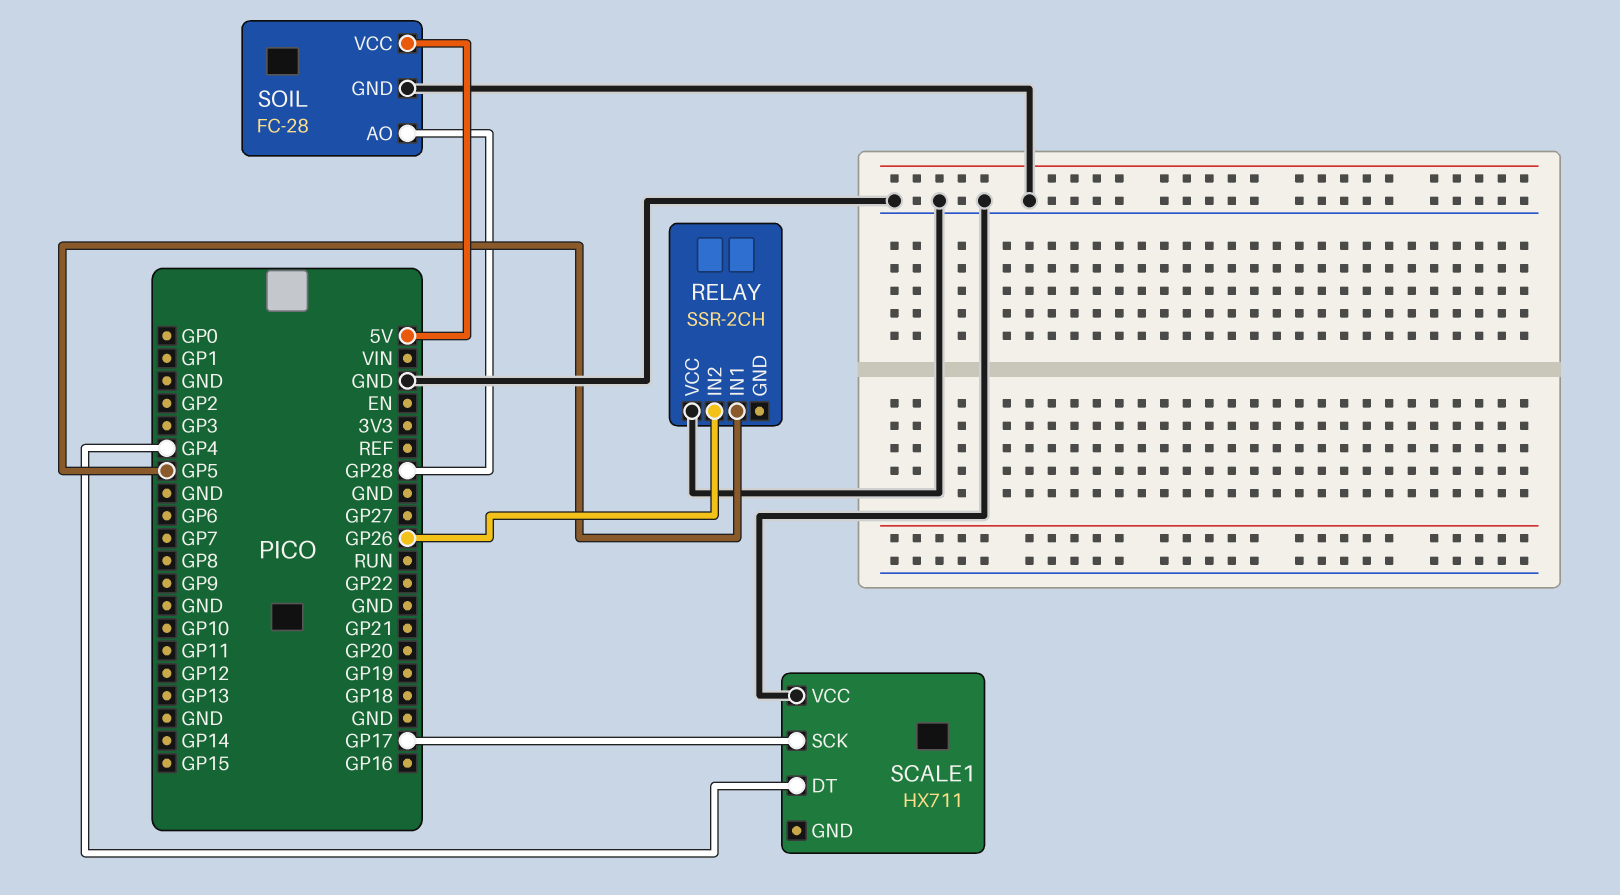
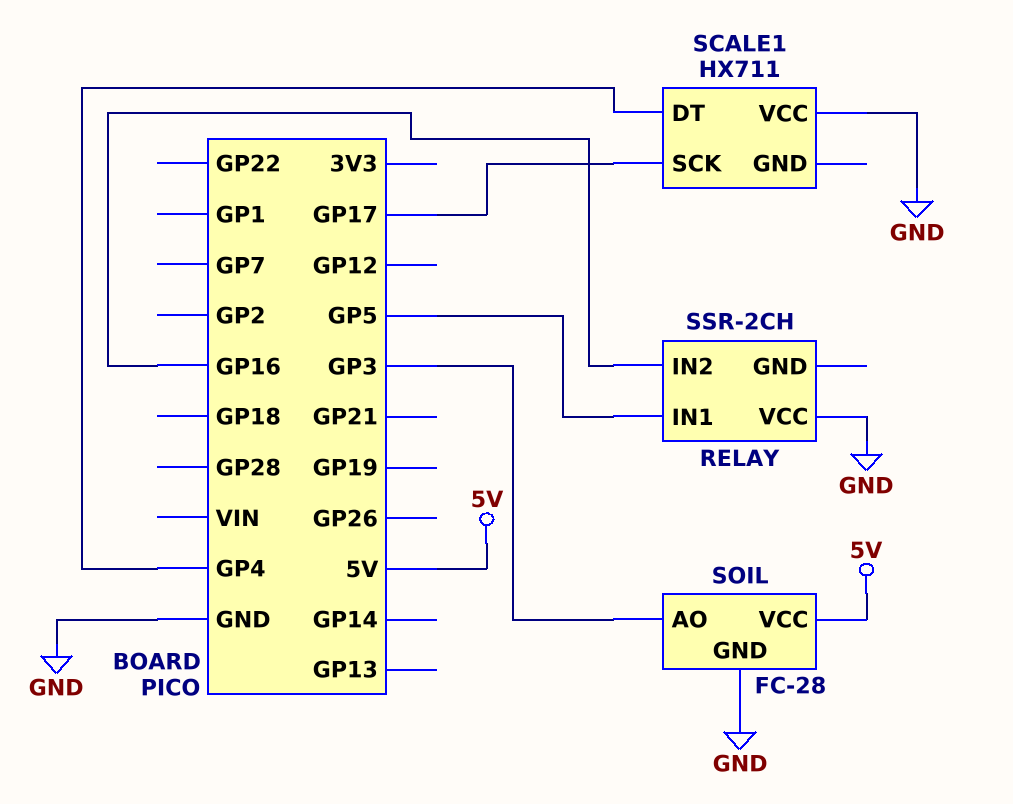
RELAY pin IN2: GP26 -> GP16
SOIL pin AO: GP28 -> GP3

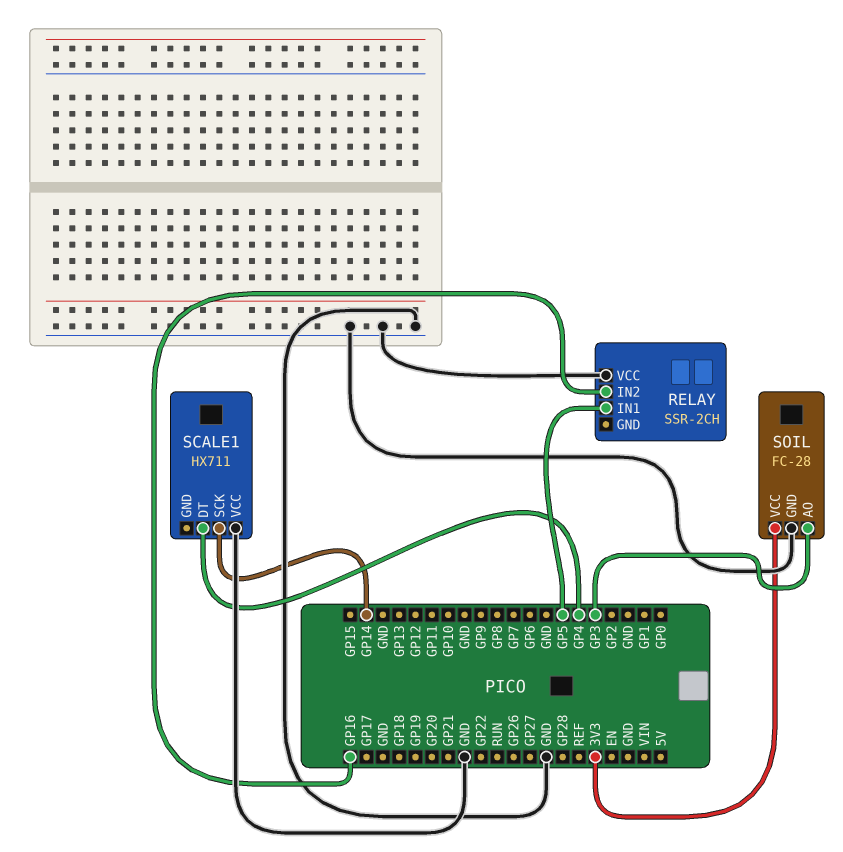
SCALE1 pin SCK: GP17 -> GP14
SOIL pin VCC: 5V -> 3V3

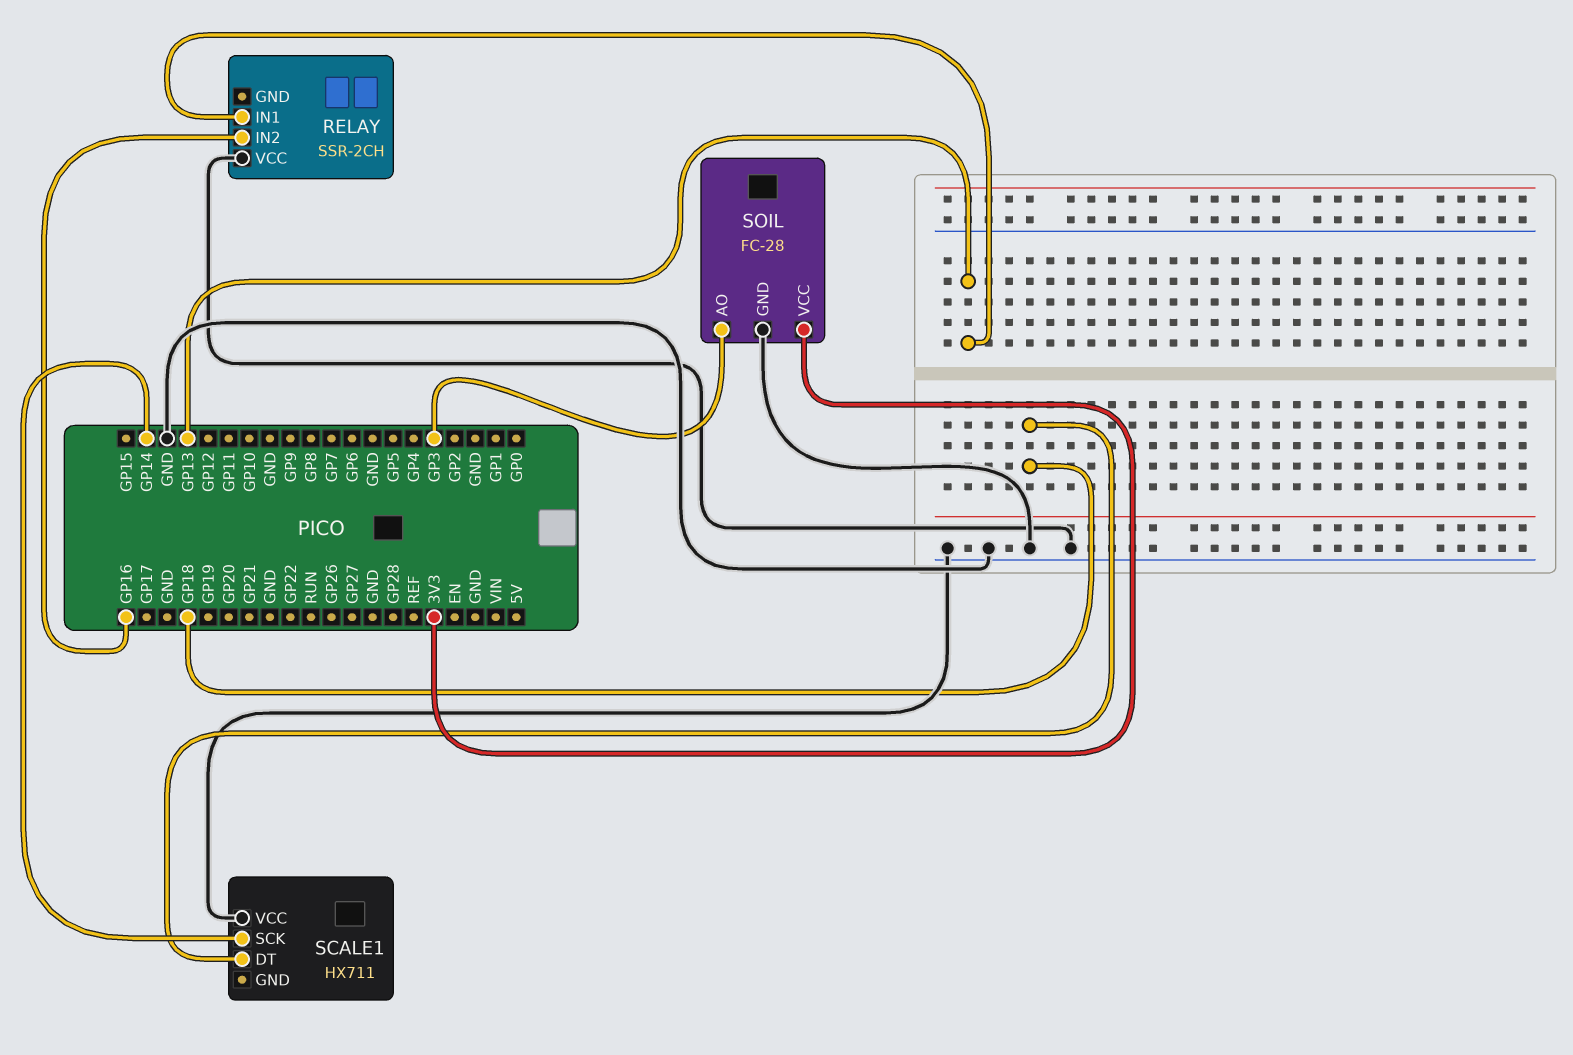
RELAY pin IN1: GP5 -> GP13
SCALE1 pin DT: GP4 -> GP18

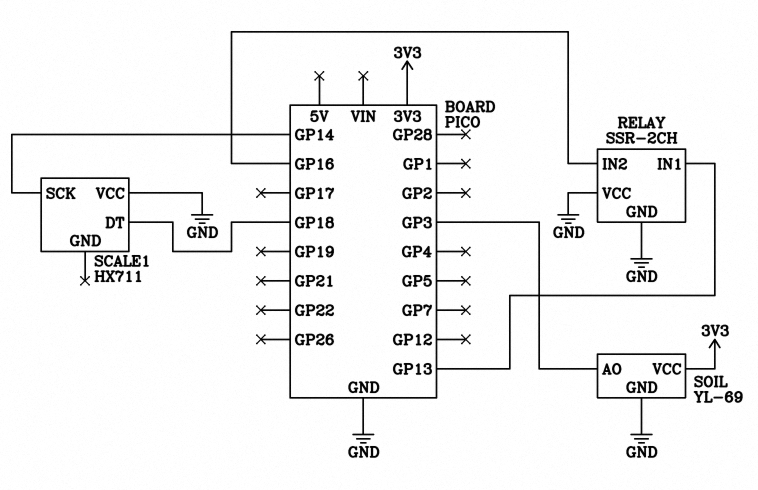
RELAY pin GND: none -> GND
SOIL: FC-28 -> YL-69

